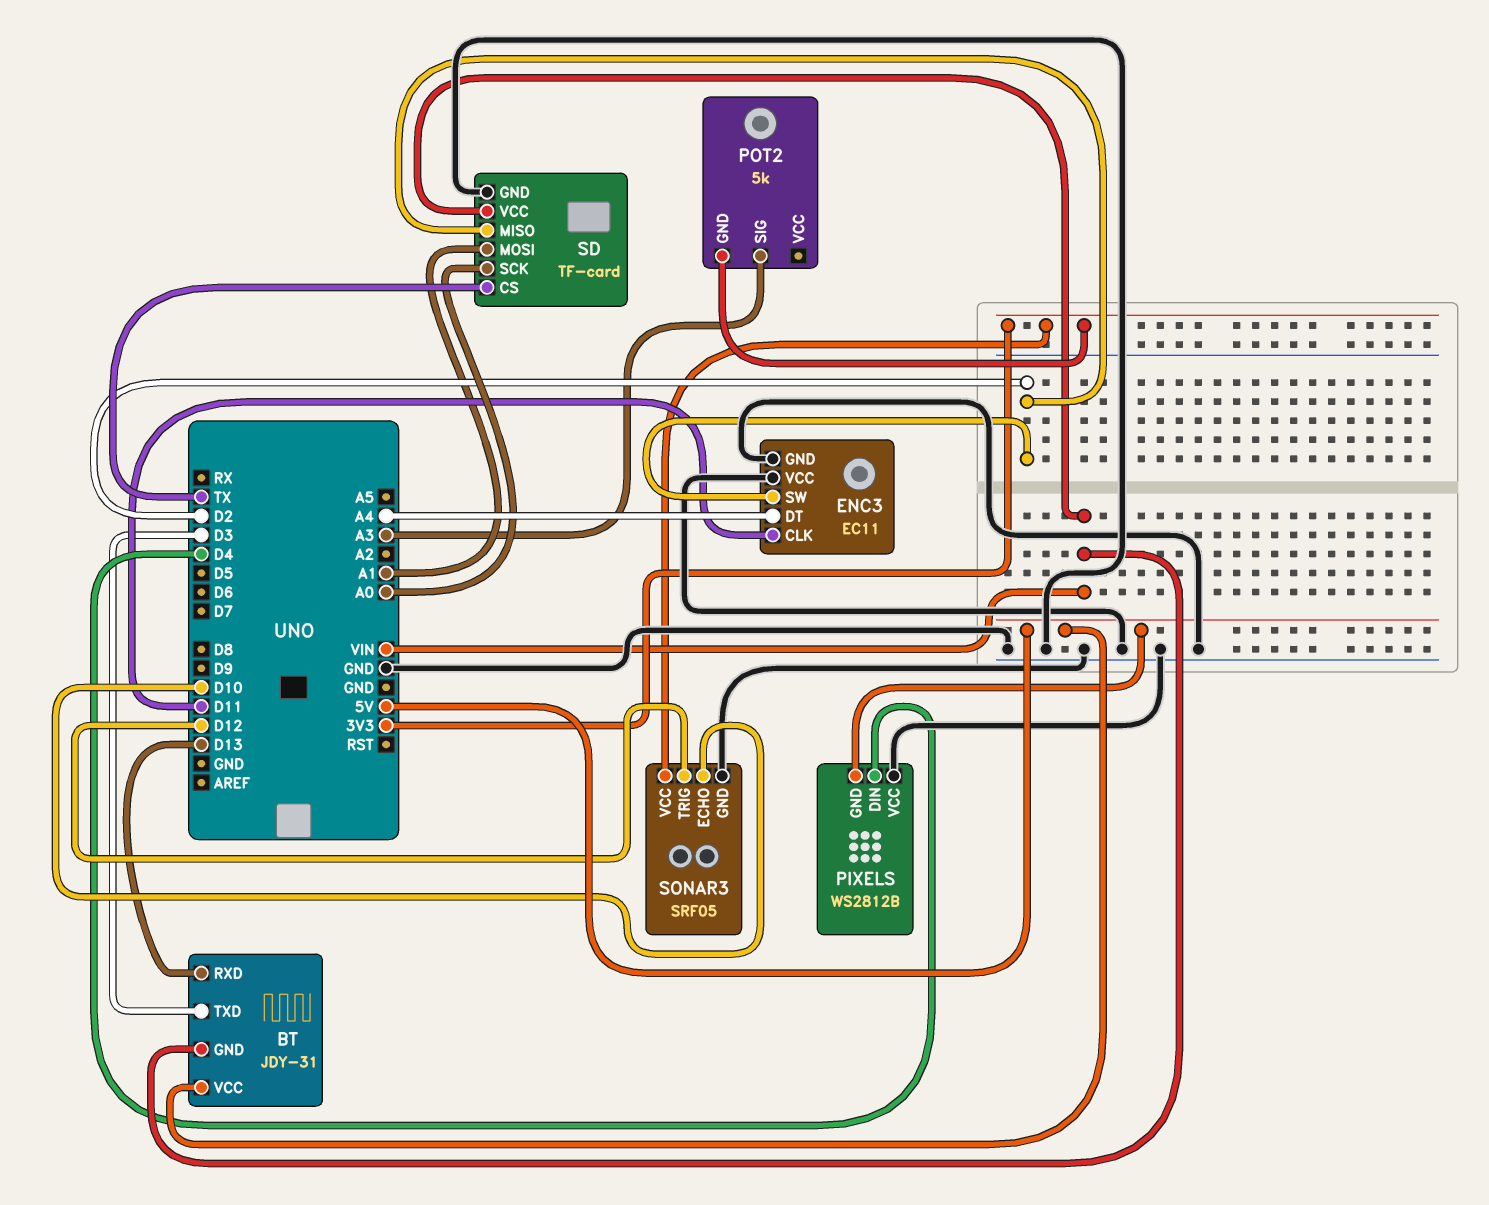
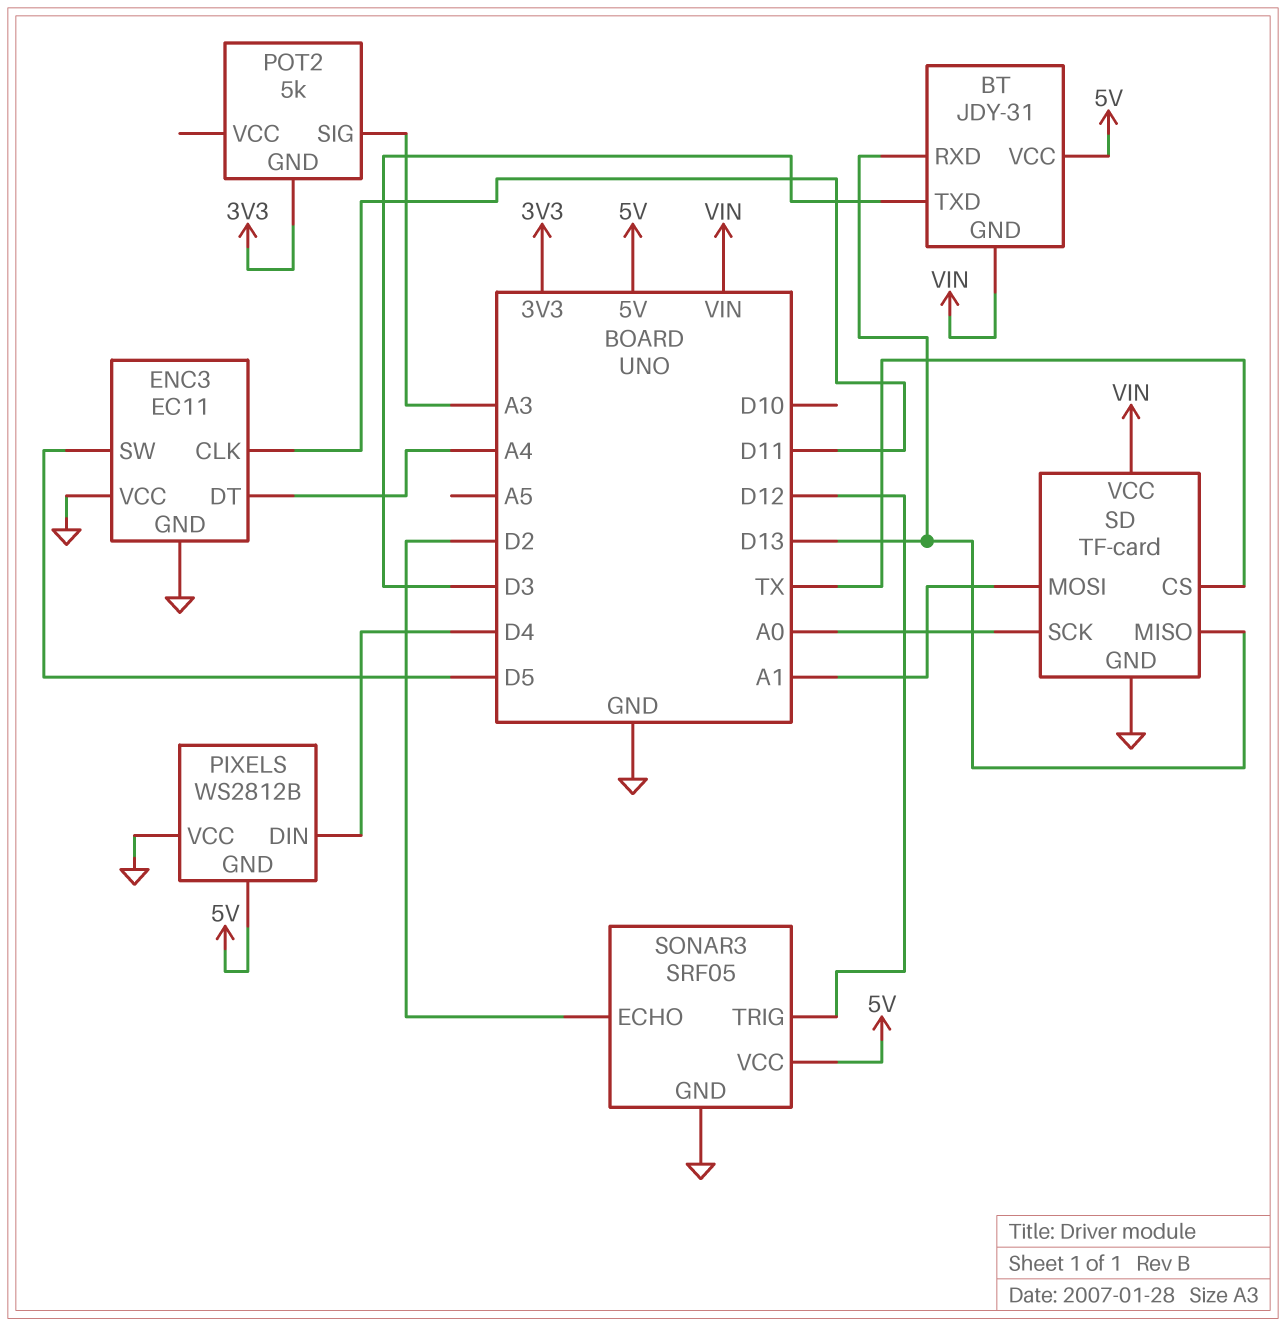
ENC3 pin SW: D2 -> D5
SD pin MISO: D2 -> D13
SONAR3 pin ECHO: D10 -> D2
SONAR3 pin VCC: 3V3 -> 5V

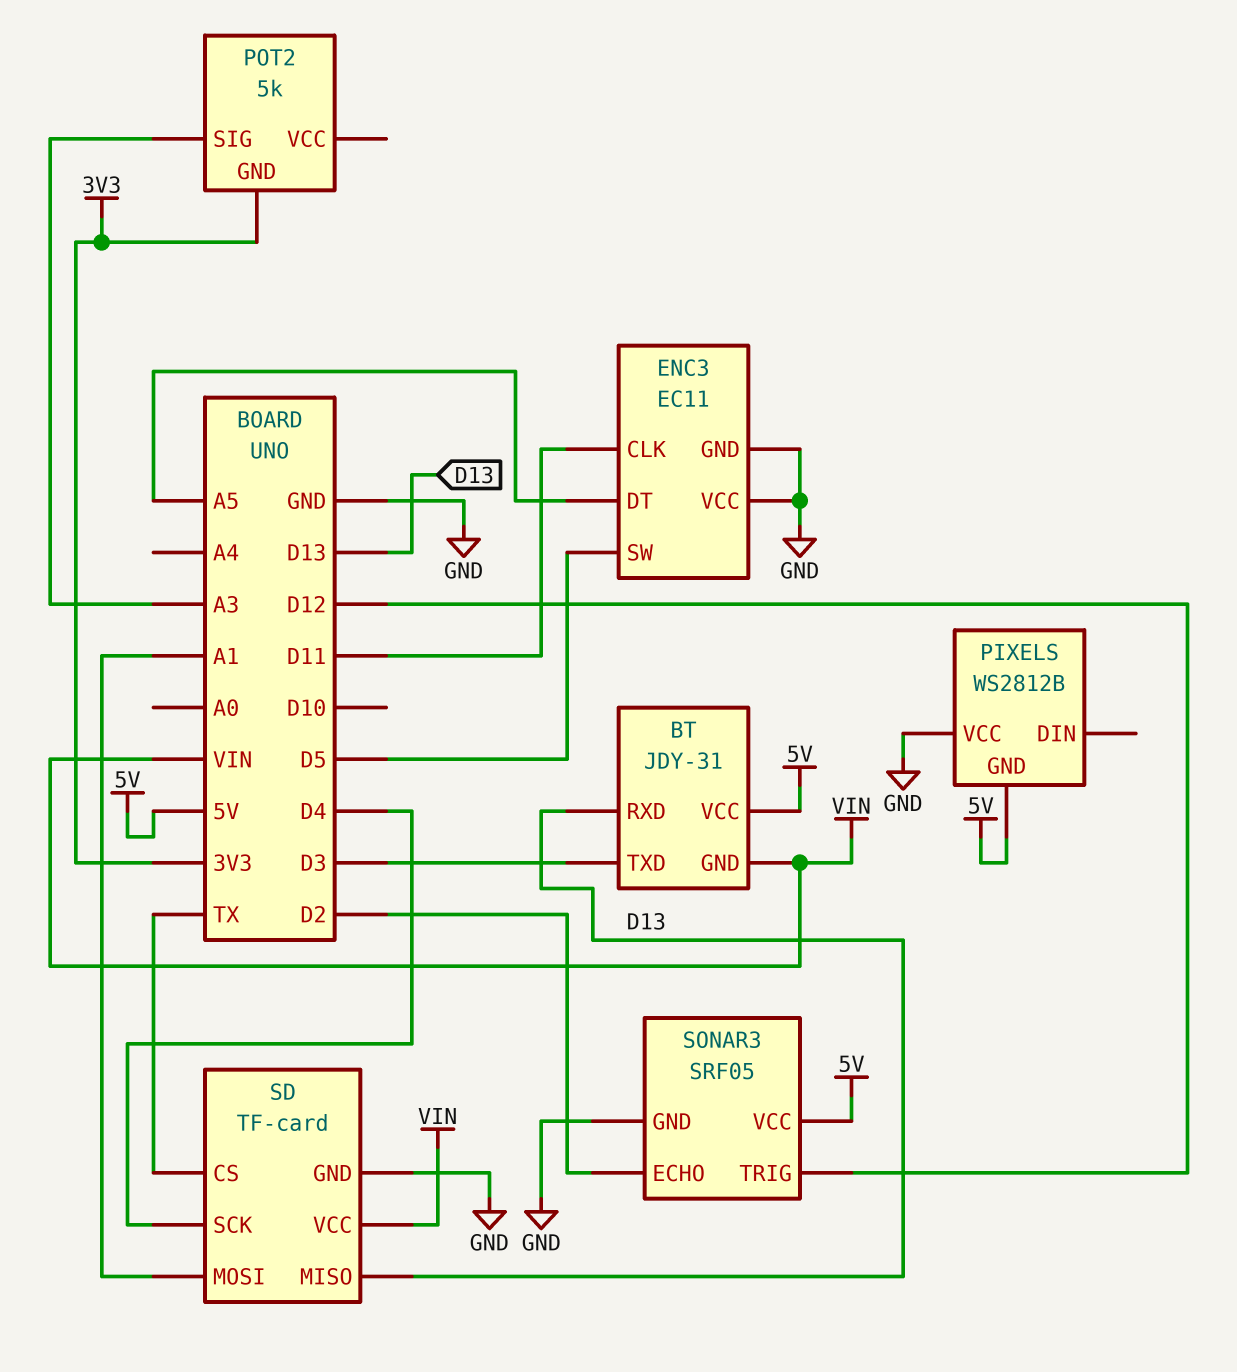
ENC3 pin DT: A4 -> A5
PIXELS pin DIN: D4 -> none
SD pin SCK: A0 -> D4

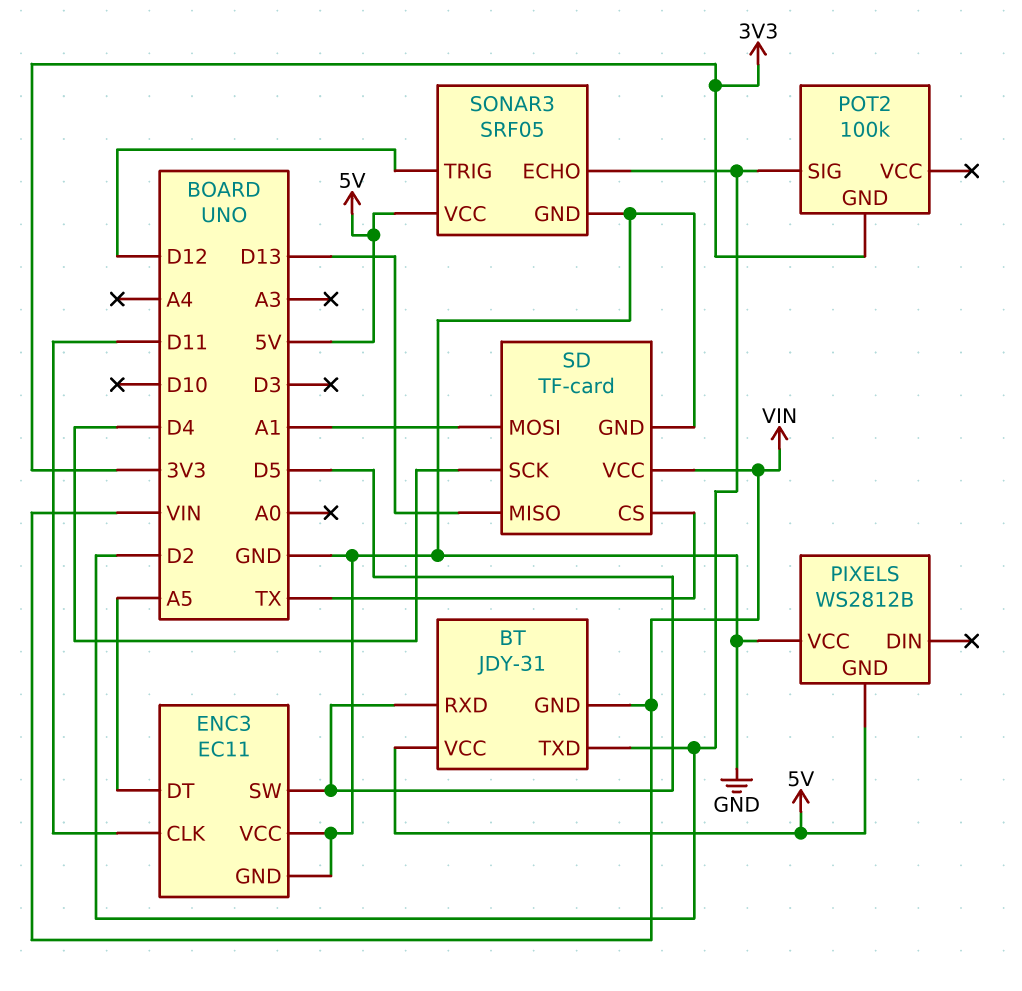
BT pin RXD: D13 -> D5
BT pin TXD: D3 -> D2
POT2: 5k -> 100k
POT2 pin SIG: A3 -> D2

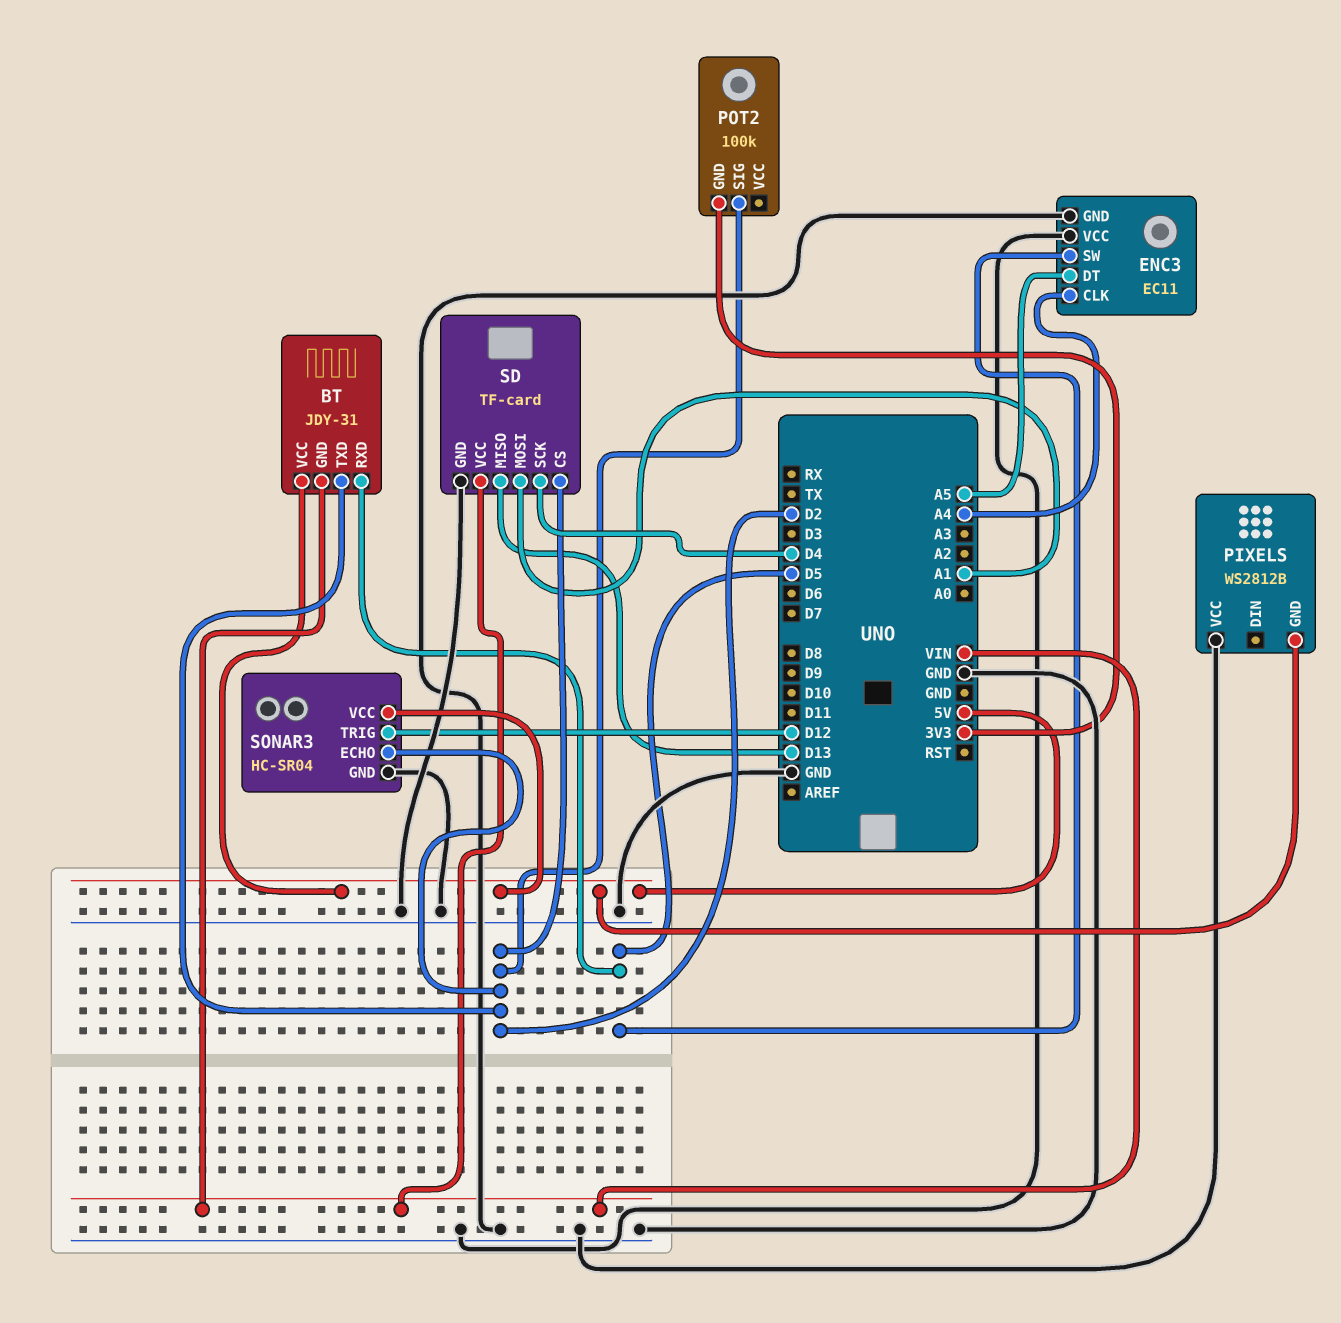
ENC3 pin CLK: D11 -> A4
SD pin CS: TX -> D2
SONAR3: SRF05 -> HC-SR04

